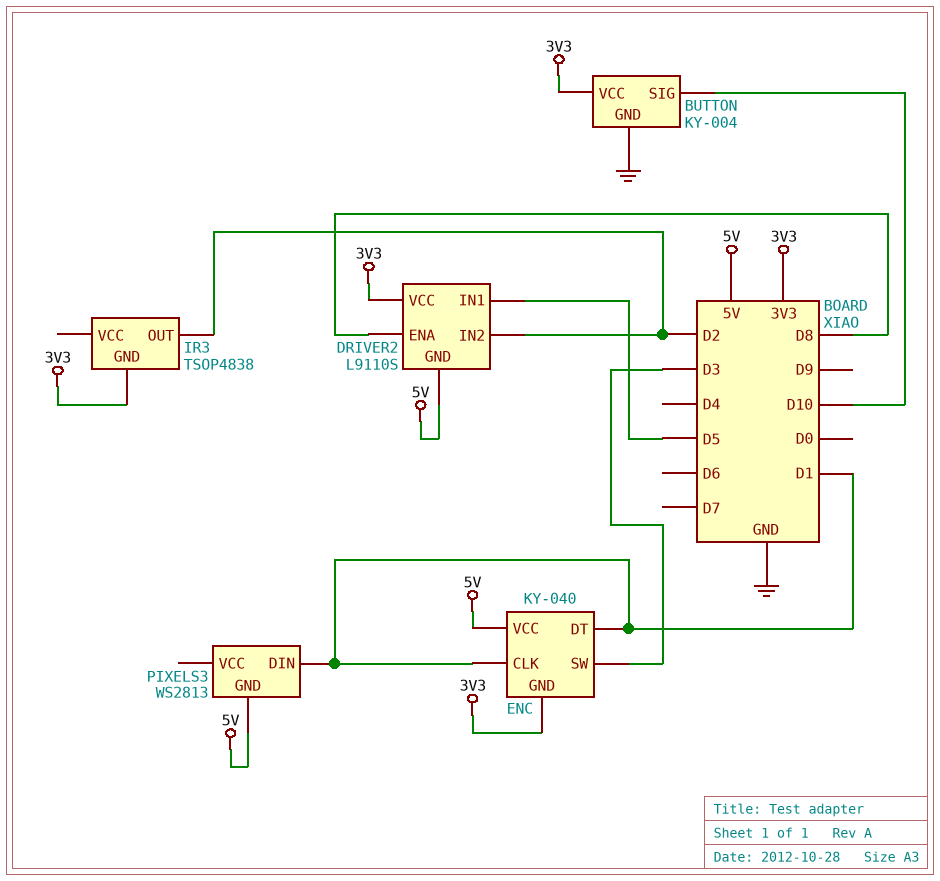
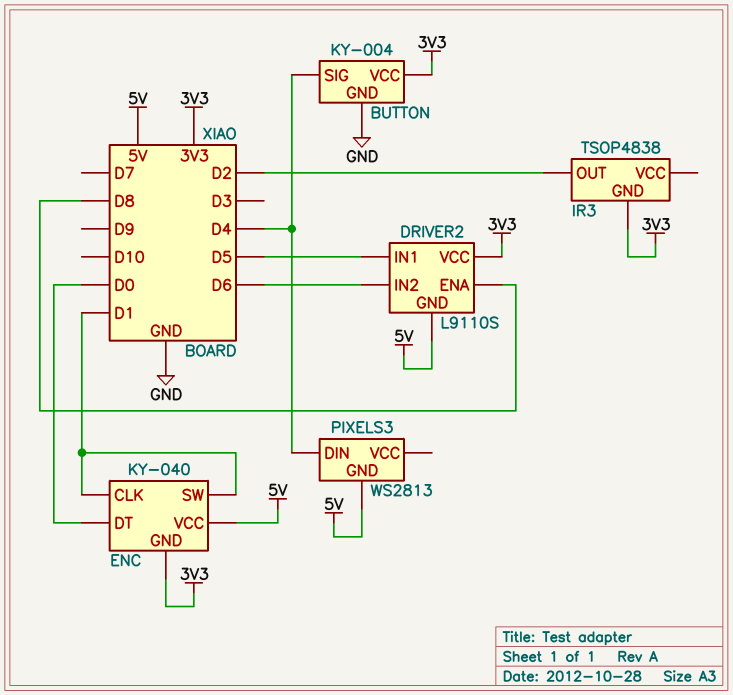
BUTTON pin SIG: D10 -> D4
DRIVER2 pin IN2: D2 -> D6
ENC pin DT: D1 -> D0
ENC pin SW: D3 -> D1
PIXELS3 pin DIN: D1 -> D4

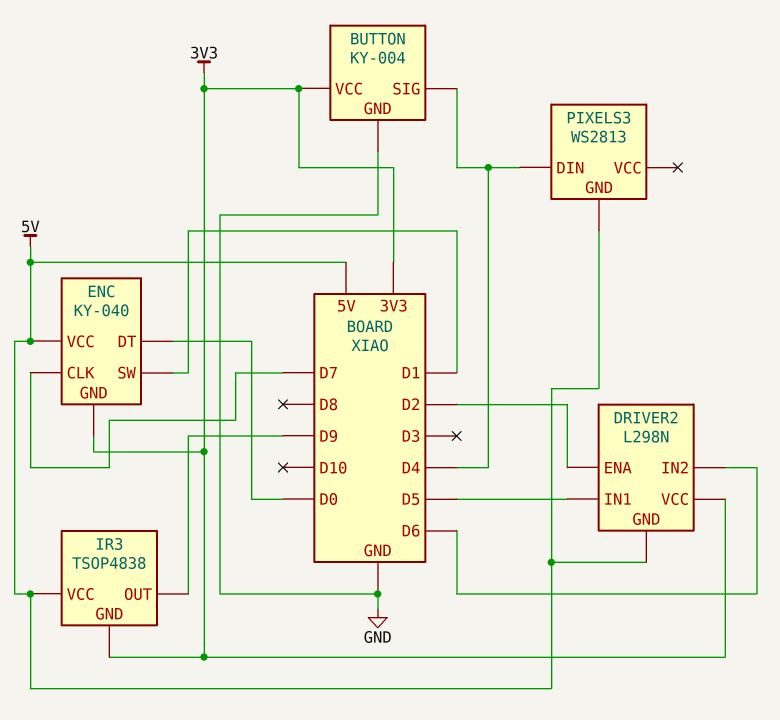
DRIVER2: L9110S -> L298N
DRIVER2 pin ENA: D8 -> D2
ENC pin CLK: D1 -> D7
IR3 pin OUT: D2 -> D9
IR3 pin VCC: none -> 5V

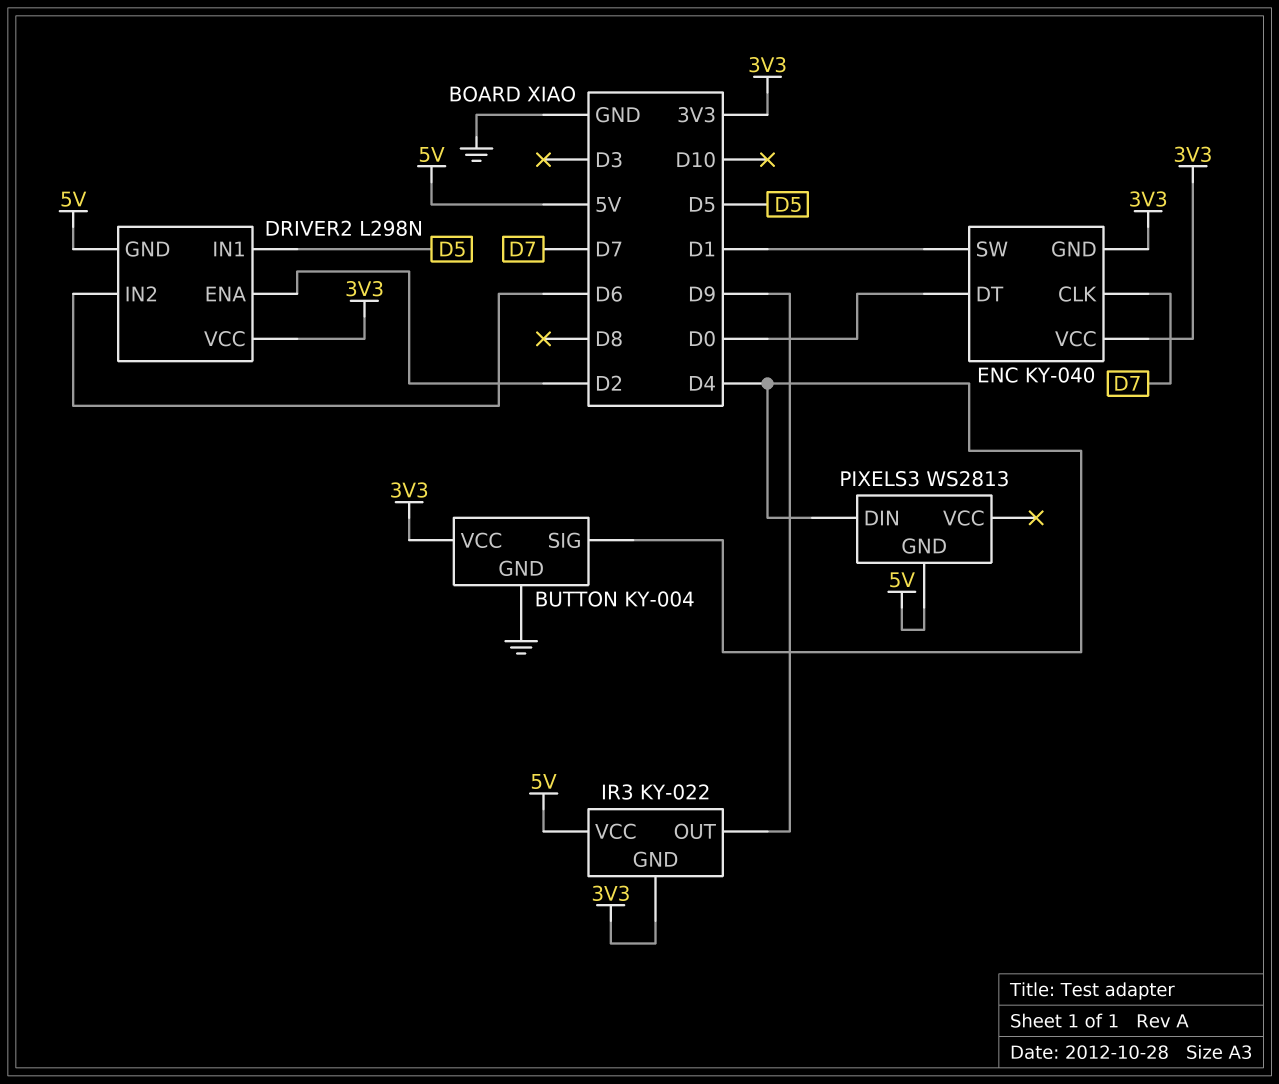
ENC pin VCC: 5V -> 3V3
IR3: TSOP4838 -> KY-022

